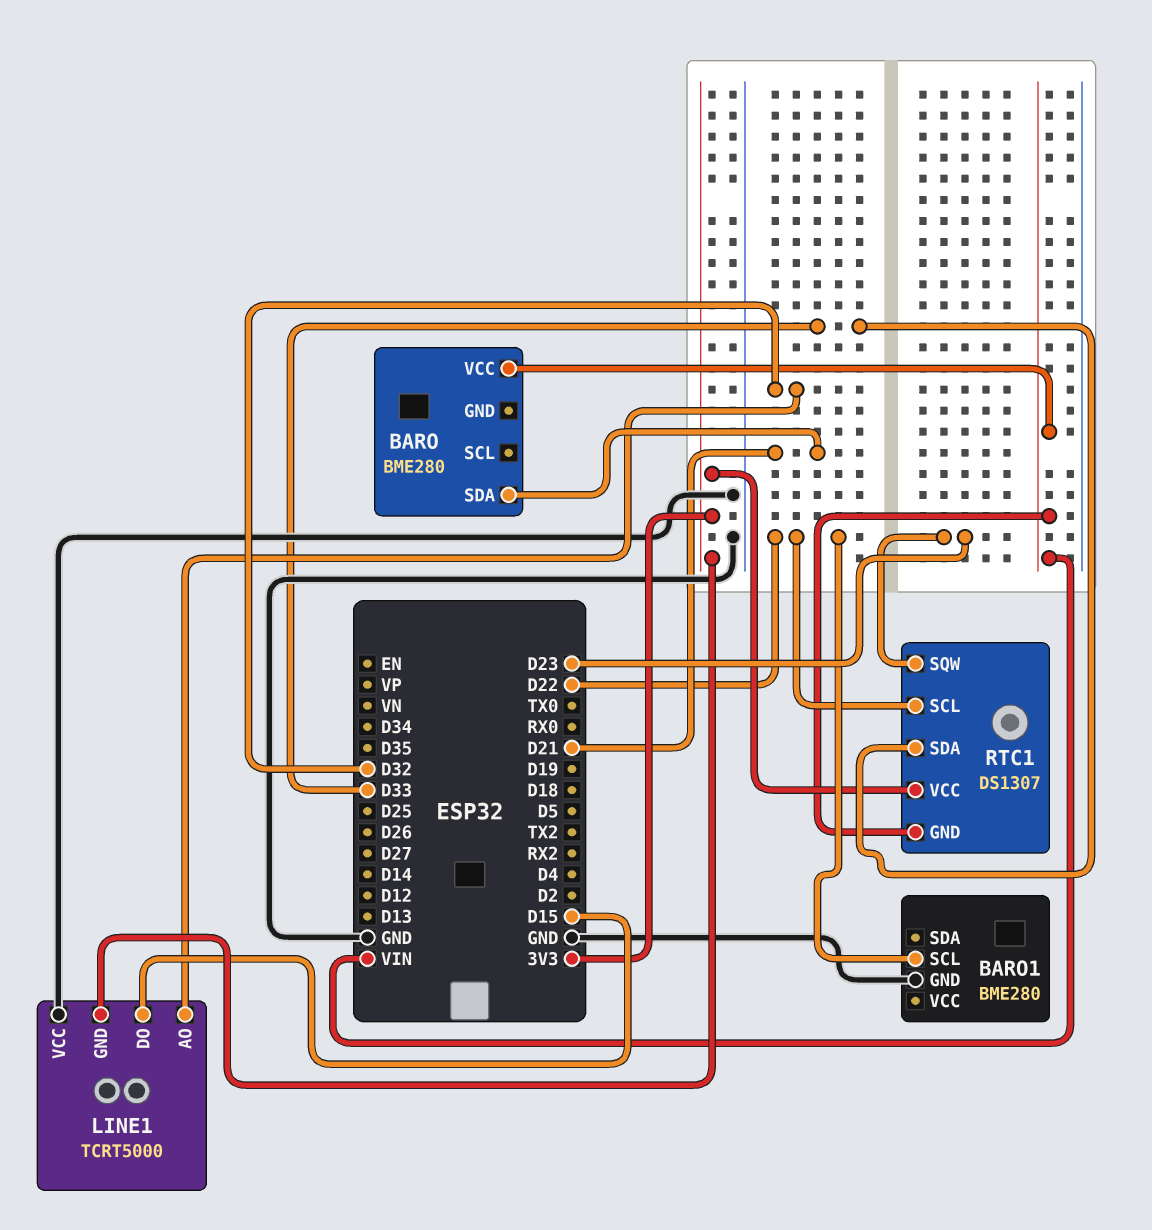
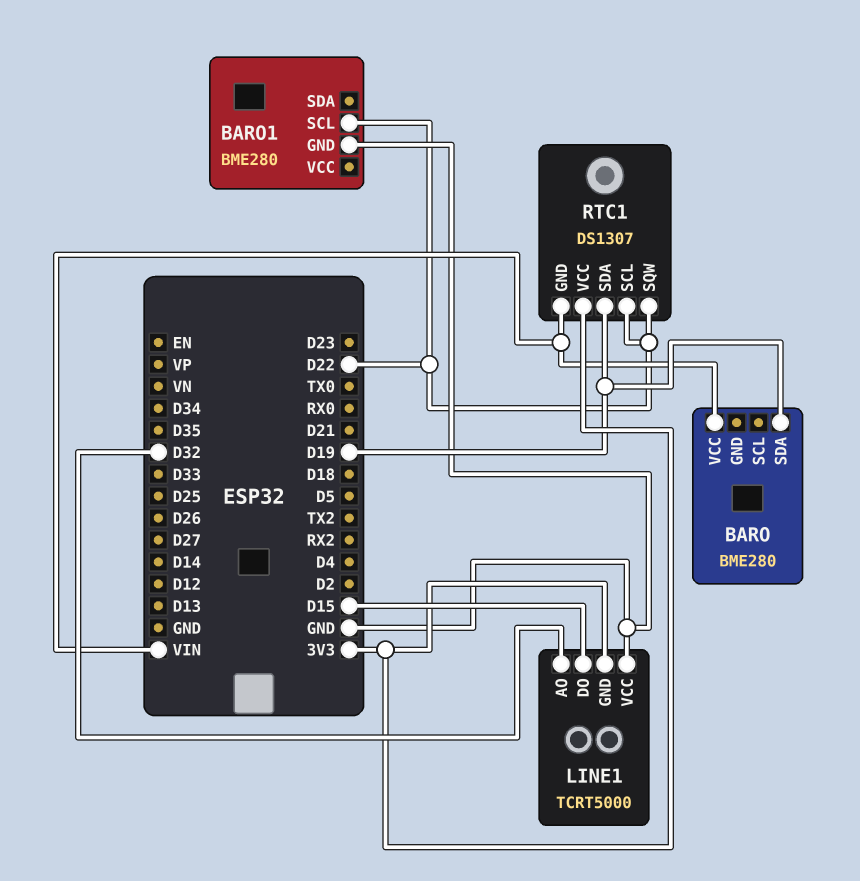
BARO pin SDA: D21 -> D19
RTC1 pin SDA: D33 -> D19
RTC1 pin SQW: D23 -> D22

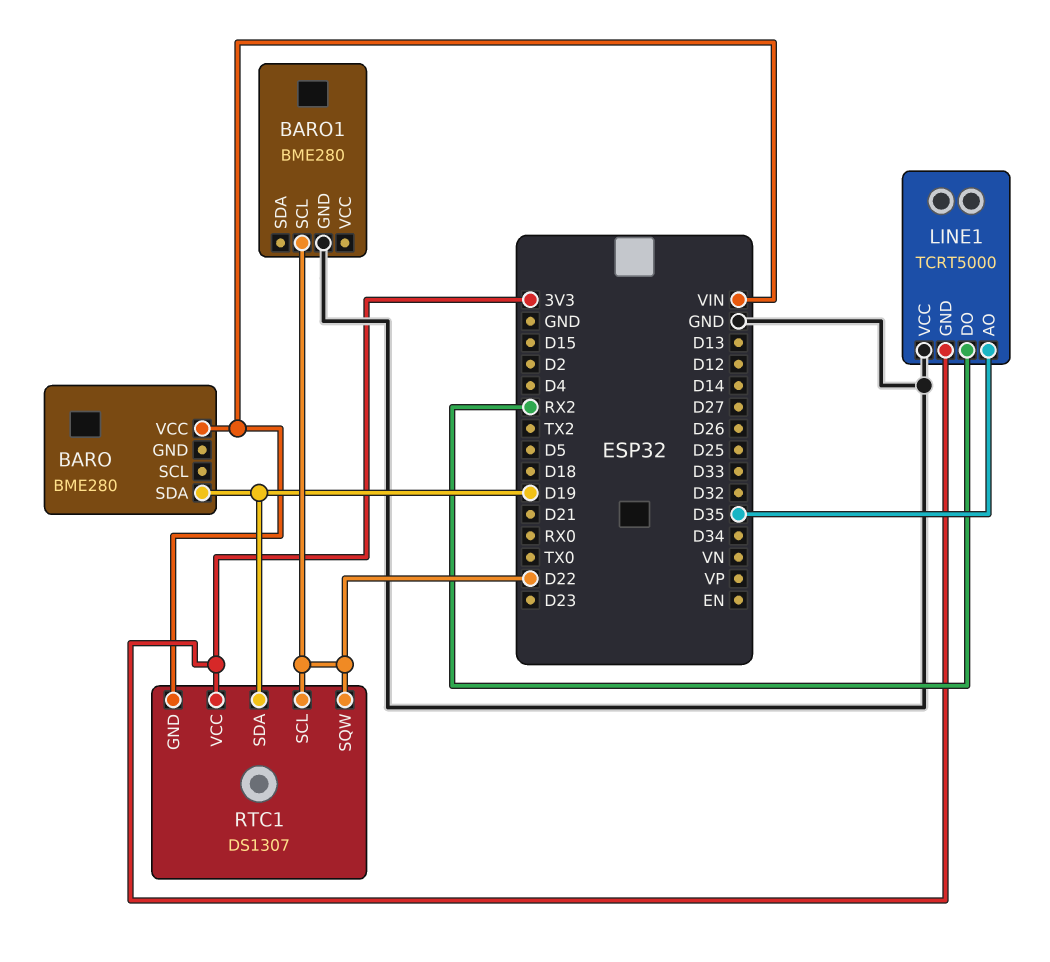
LINE1 pin AO: D32 -> D35
LINE1 pin DO: D15 -> RX2

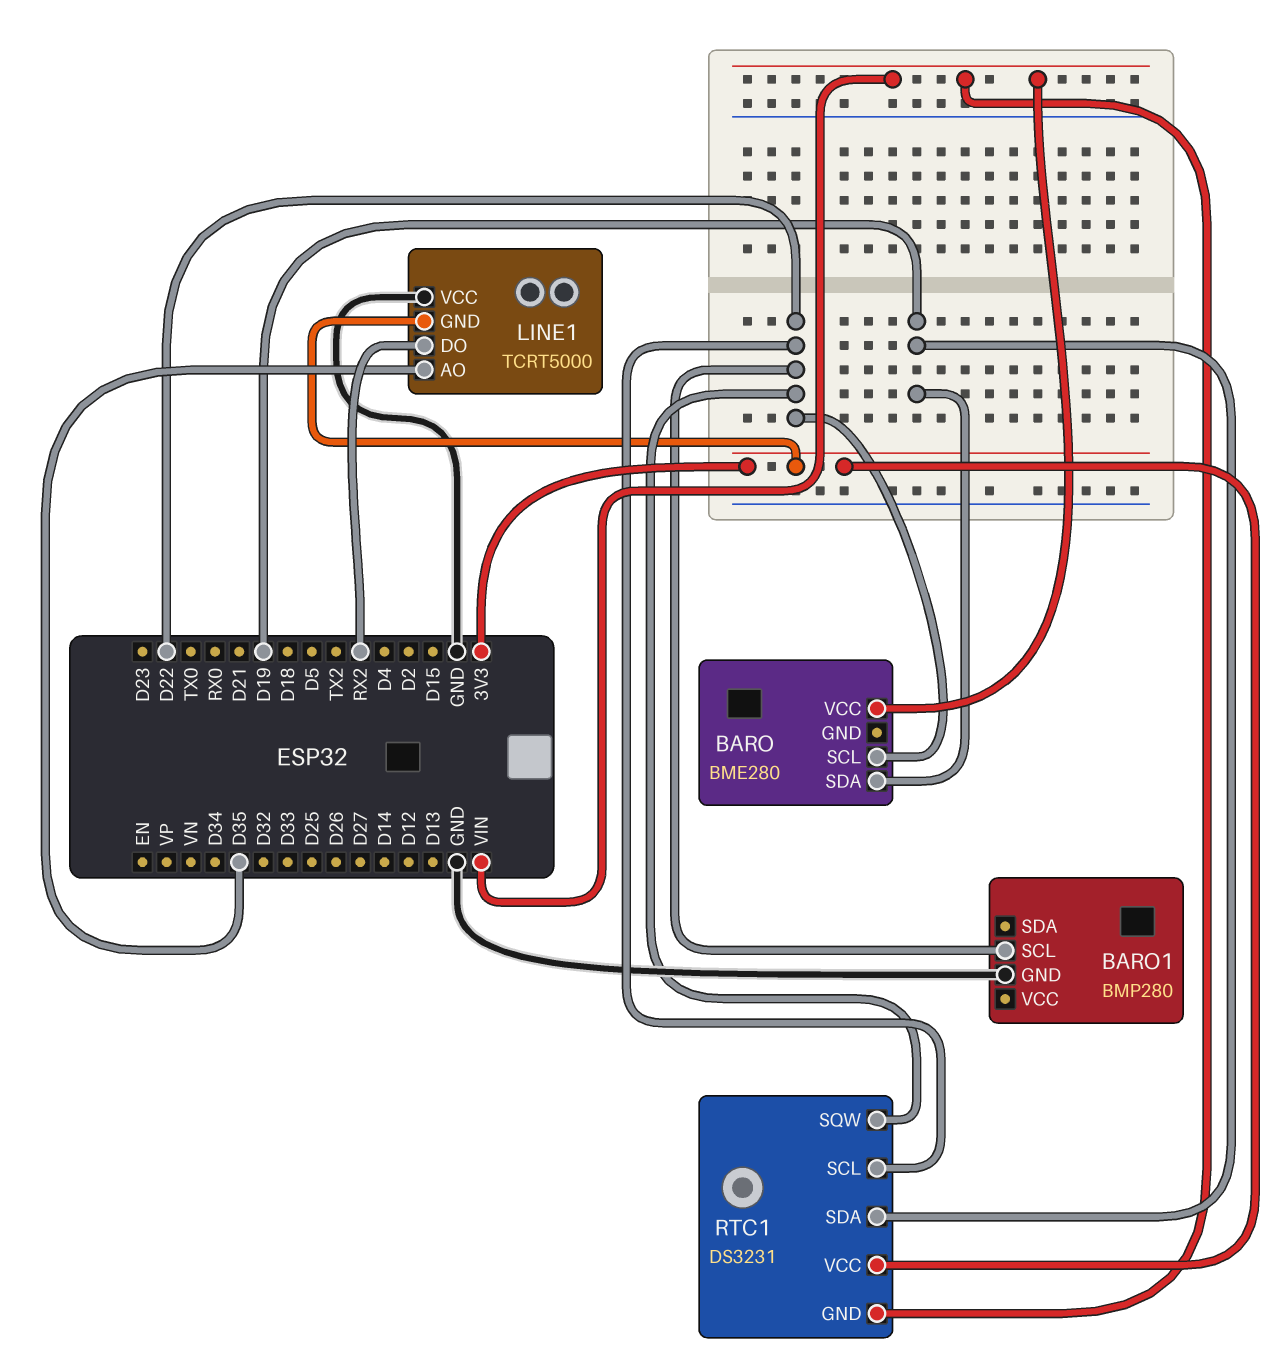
BARO pin SCL: none -> D22
BARO1: BME280 -> BMP280
RTC1: DS1307 -> DS3231

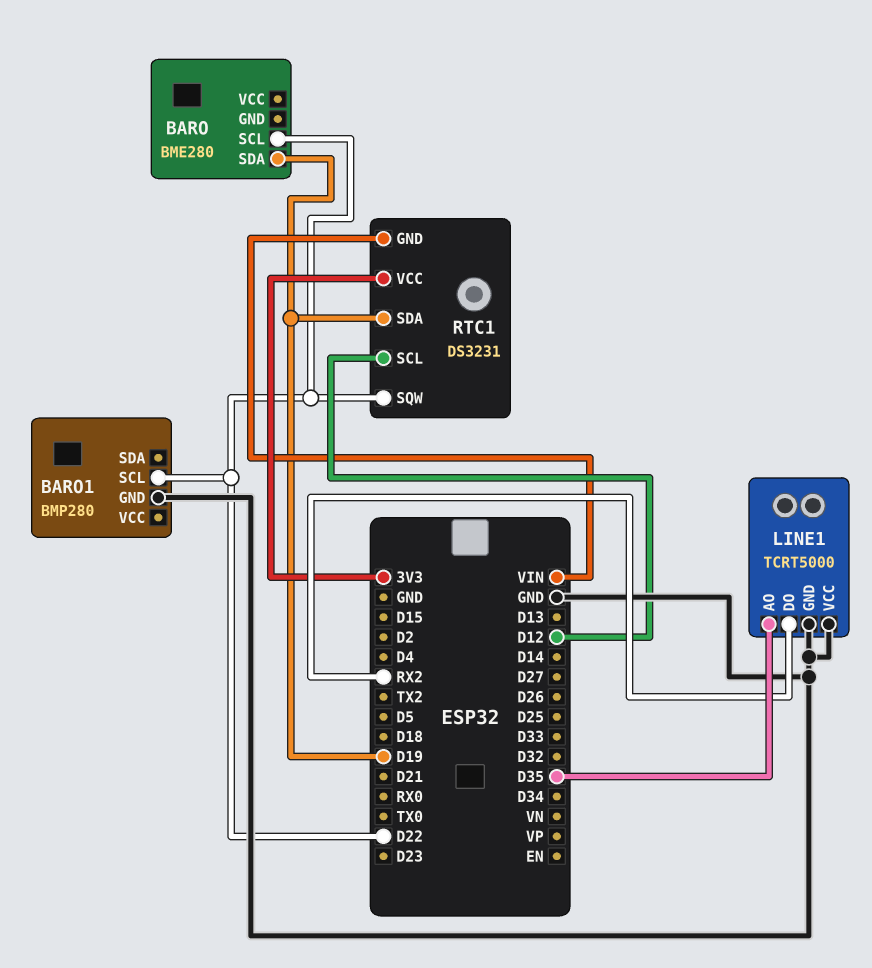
BARO pin VCC: VIN -> none
LINE1 pin GND: 3V3 -> GND
RTC1 pin SCL: D22 -> D12

